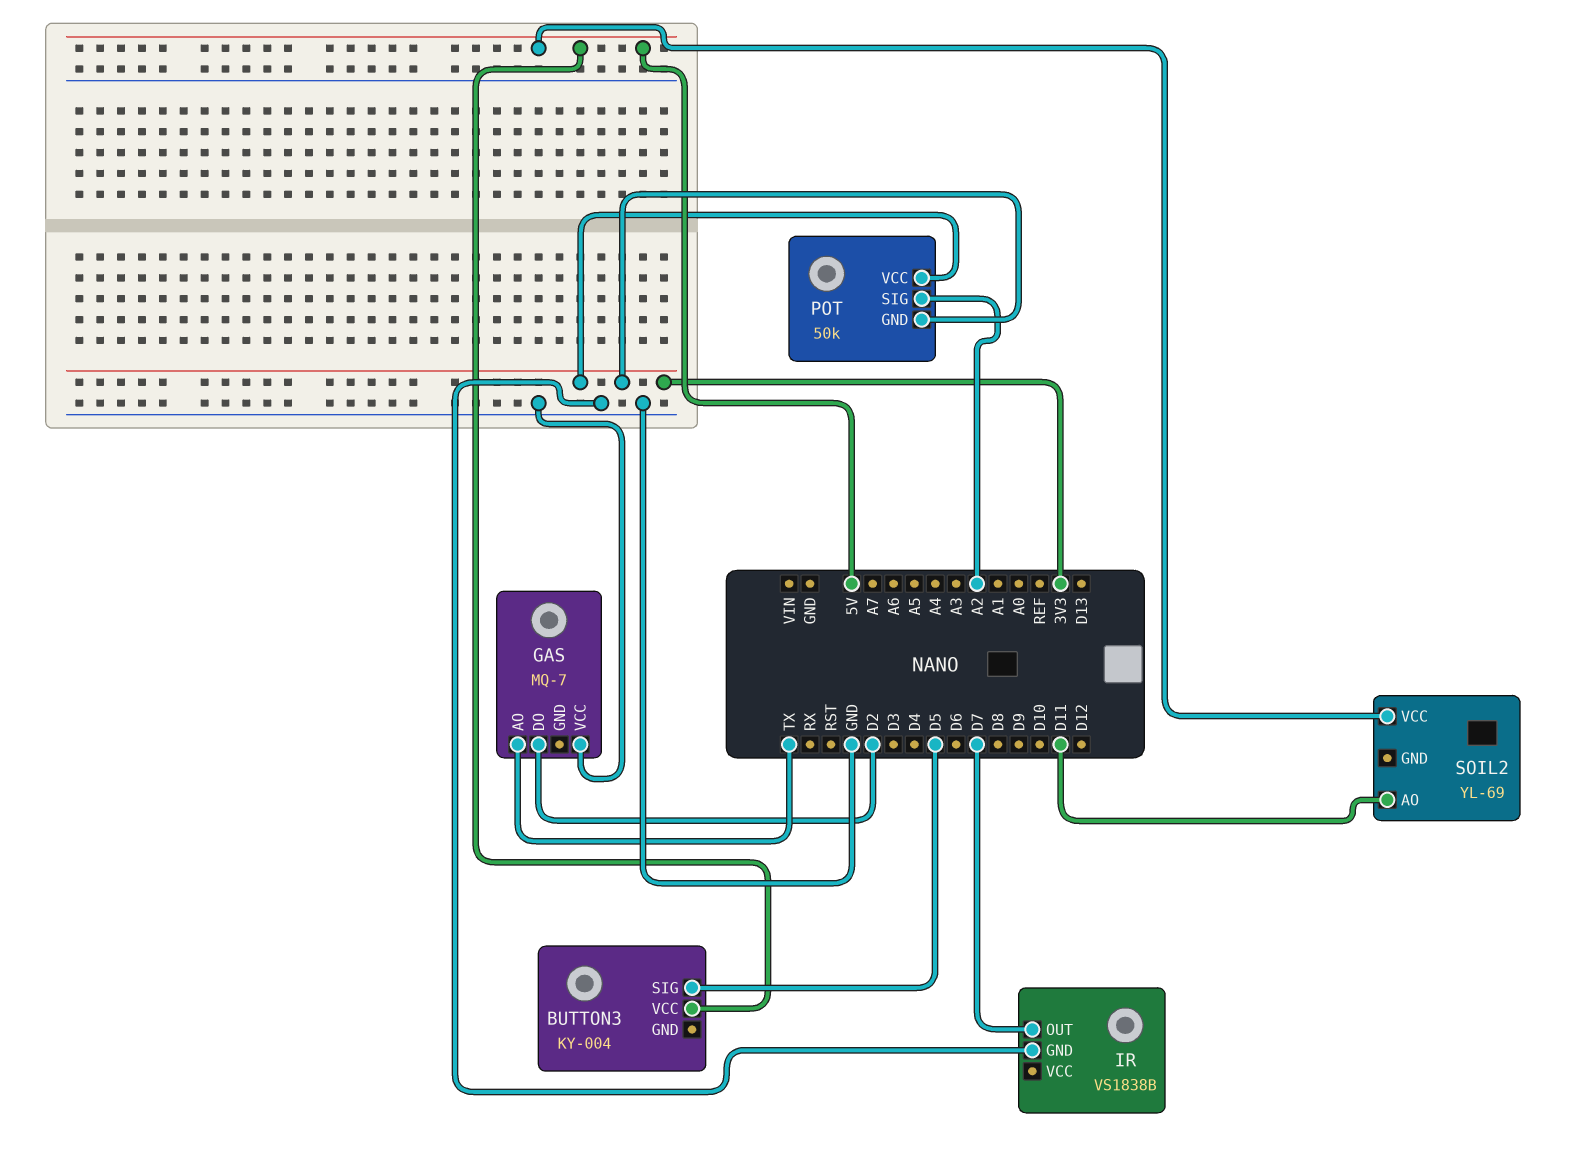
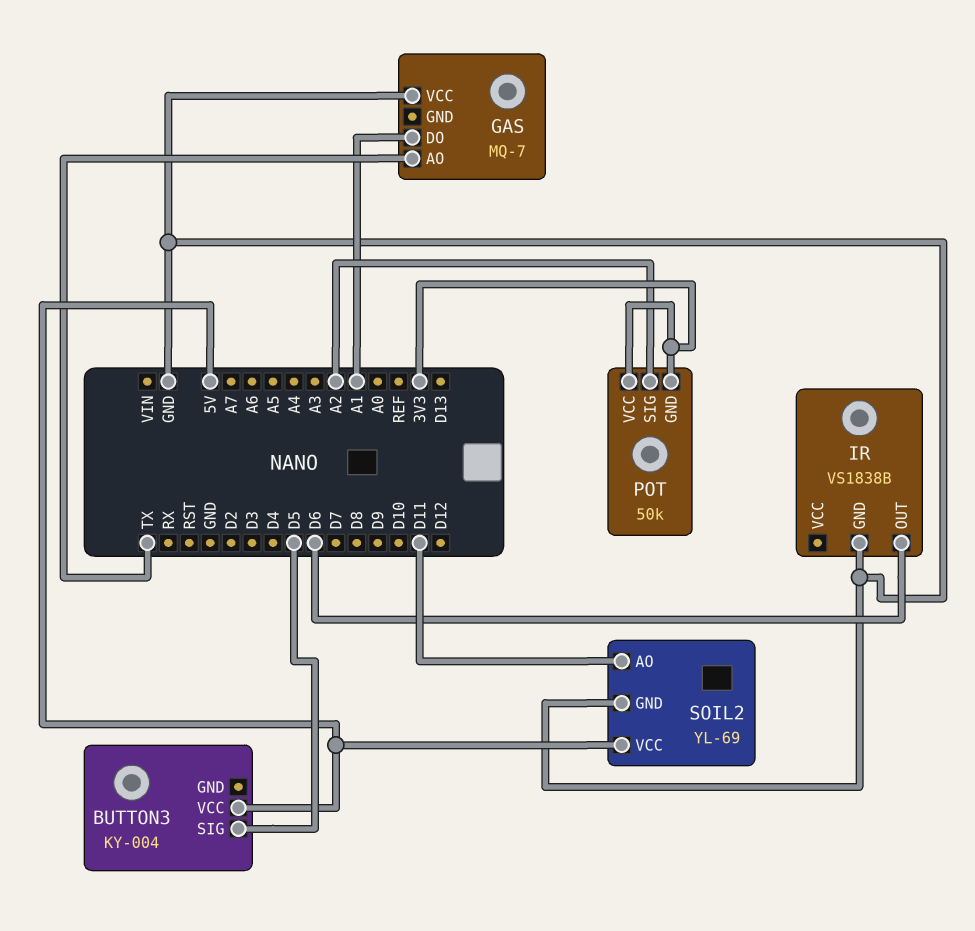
GAS pin DO: D2 -> A1
IR pin OUT: D7 -> D6
SOIL2 pin GND: none -> GND

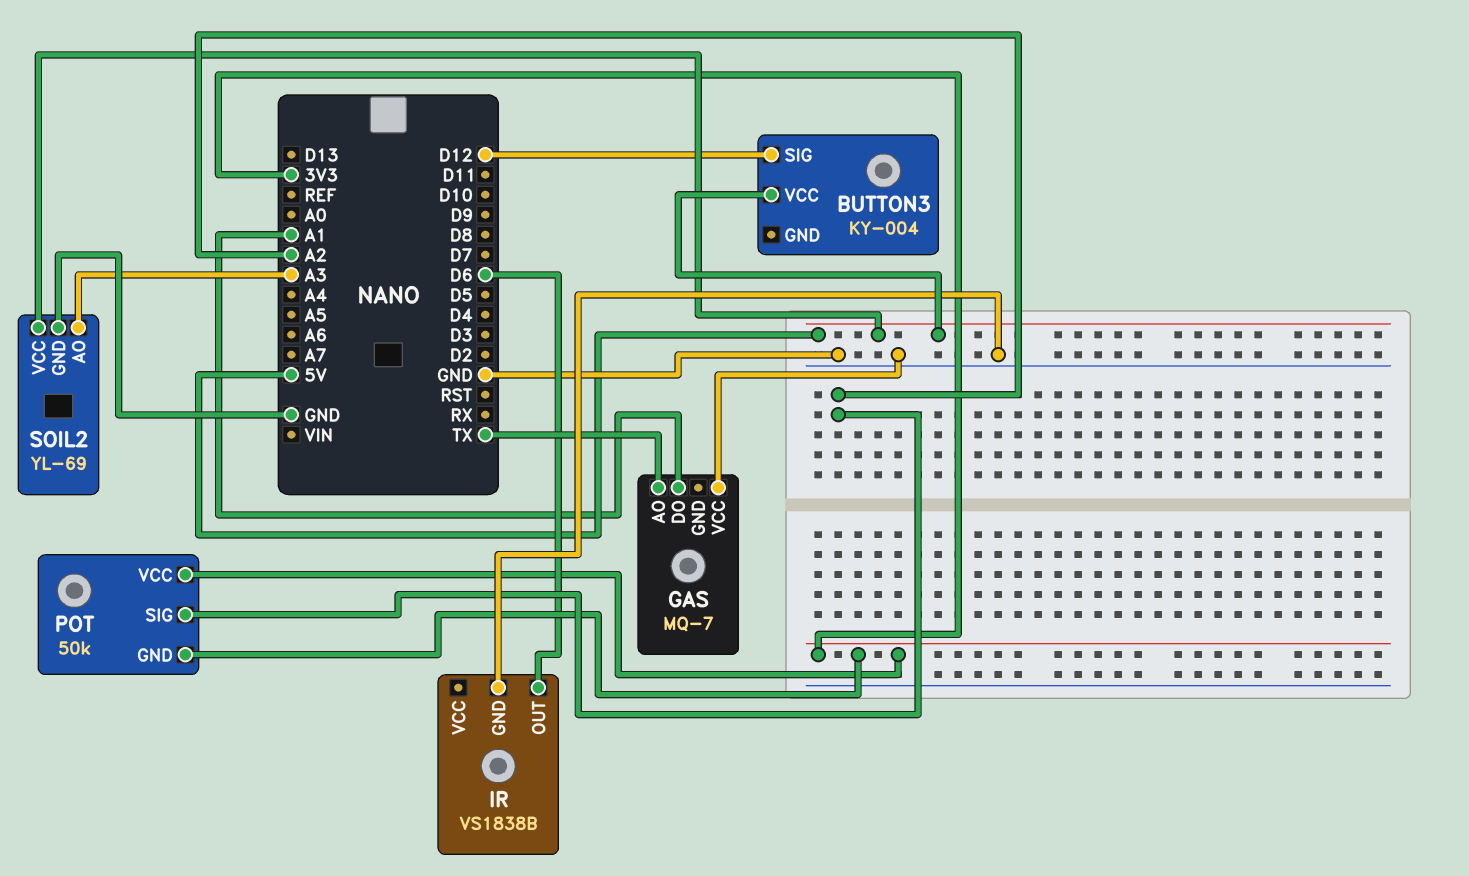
BUTTON3 pin SIG: D5 -> D12
SOIL2 pin AO: D11 -> A3

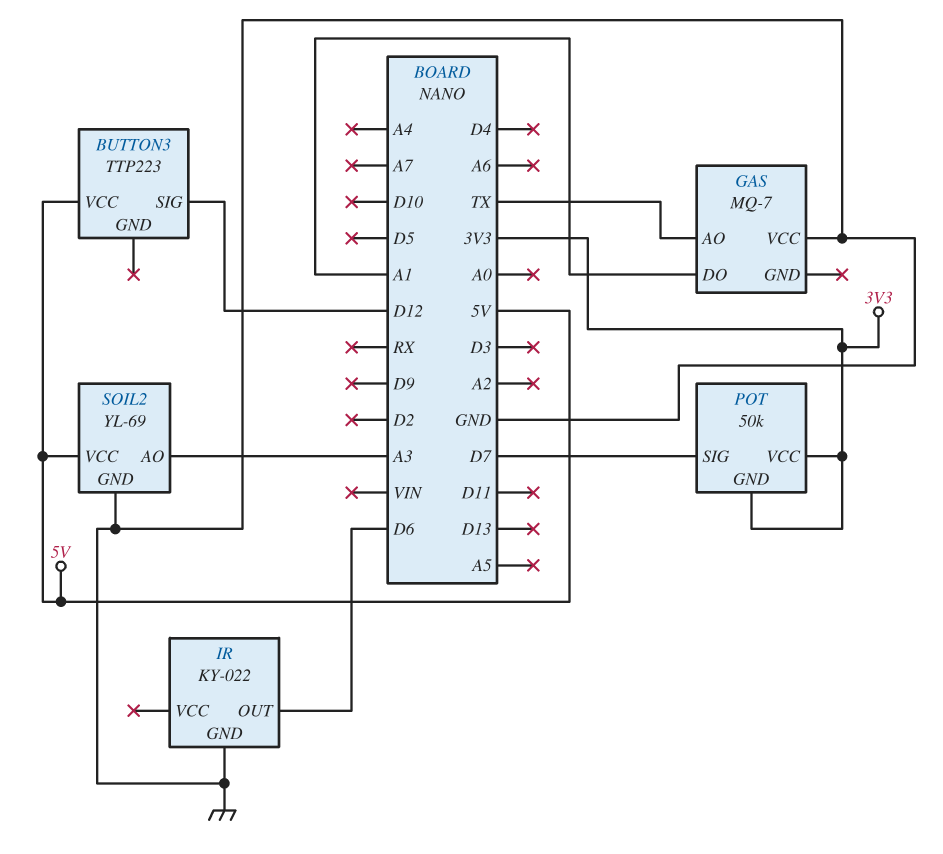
BUTTON3: KY-004 -> TTP223
IR: VS1838B -> KY-022
POT pin SIG: A2 -> D7

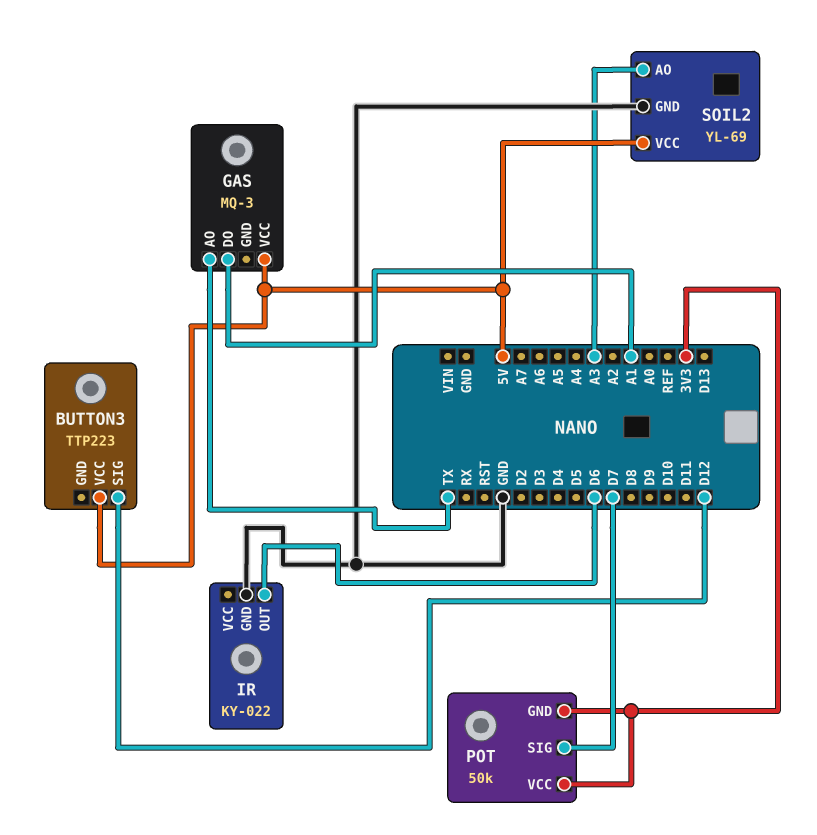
GAS: MQ-7 -> MQ-3
GAS pin VCC: GND -> 5V

